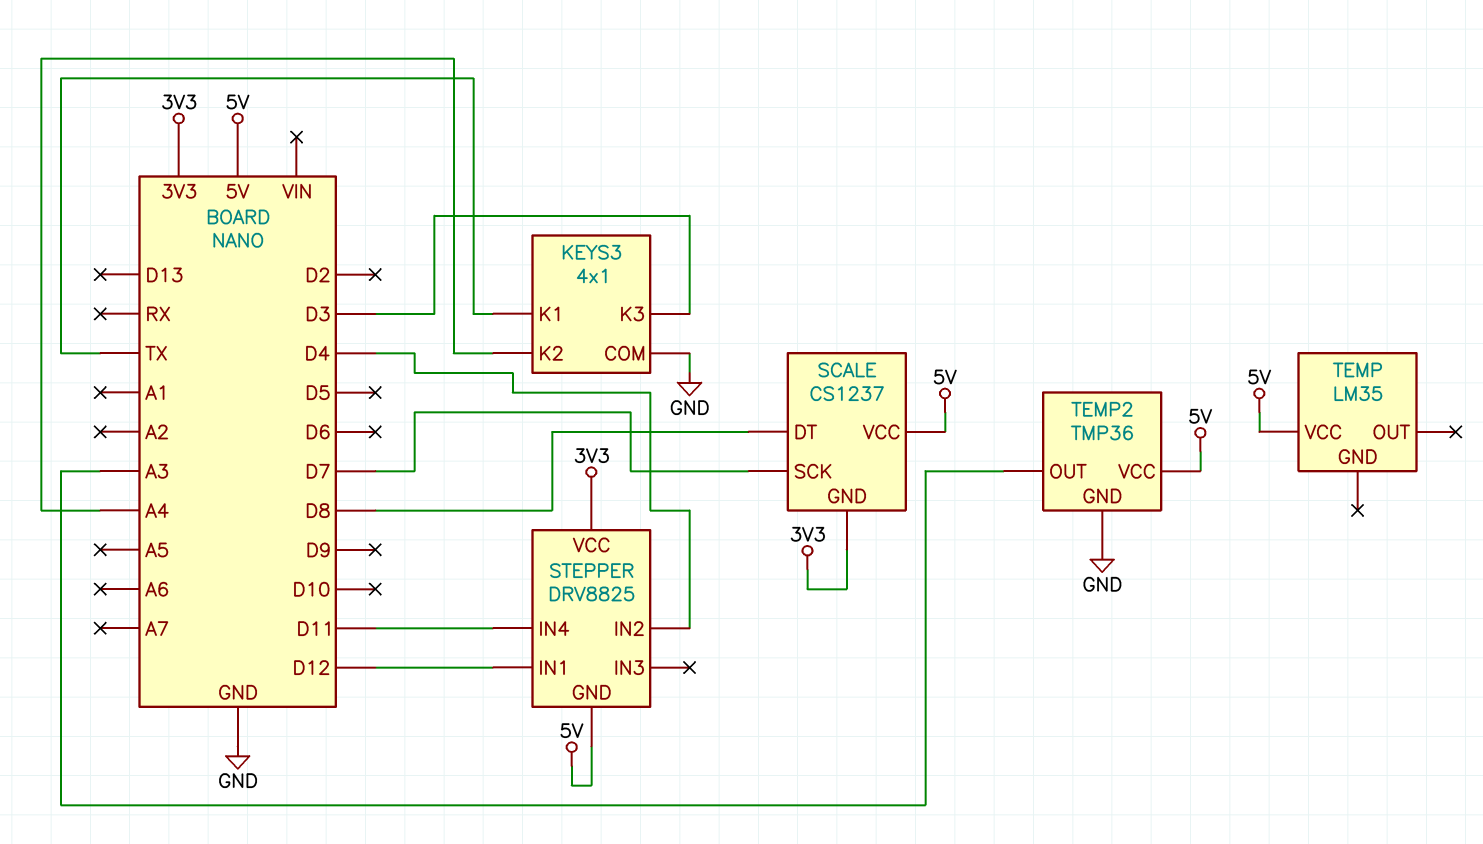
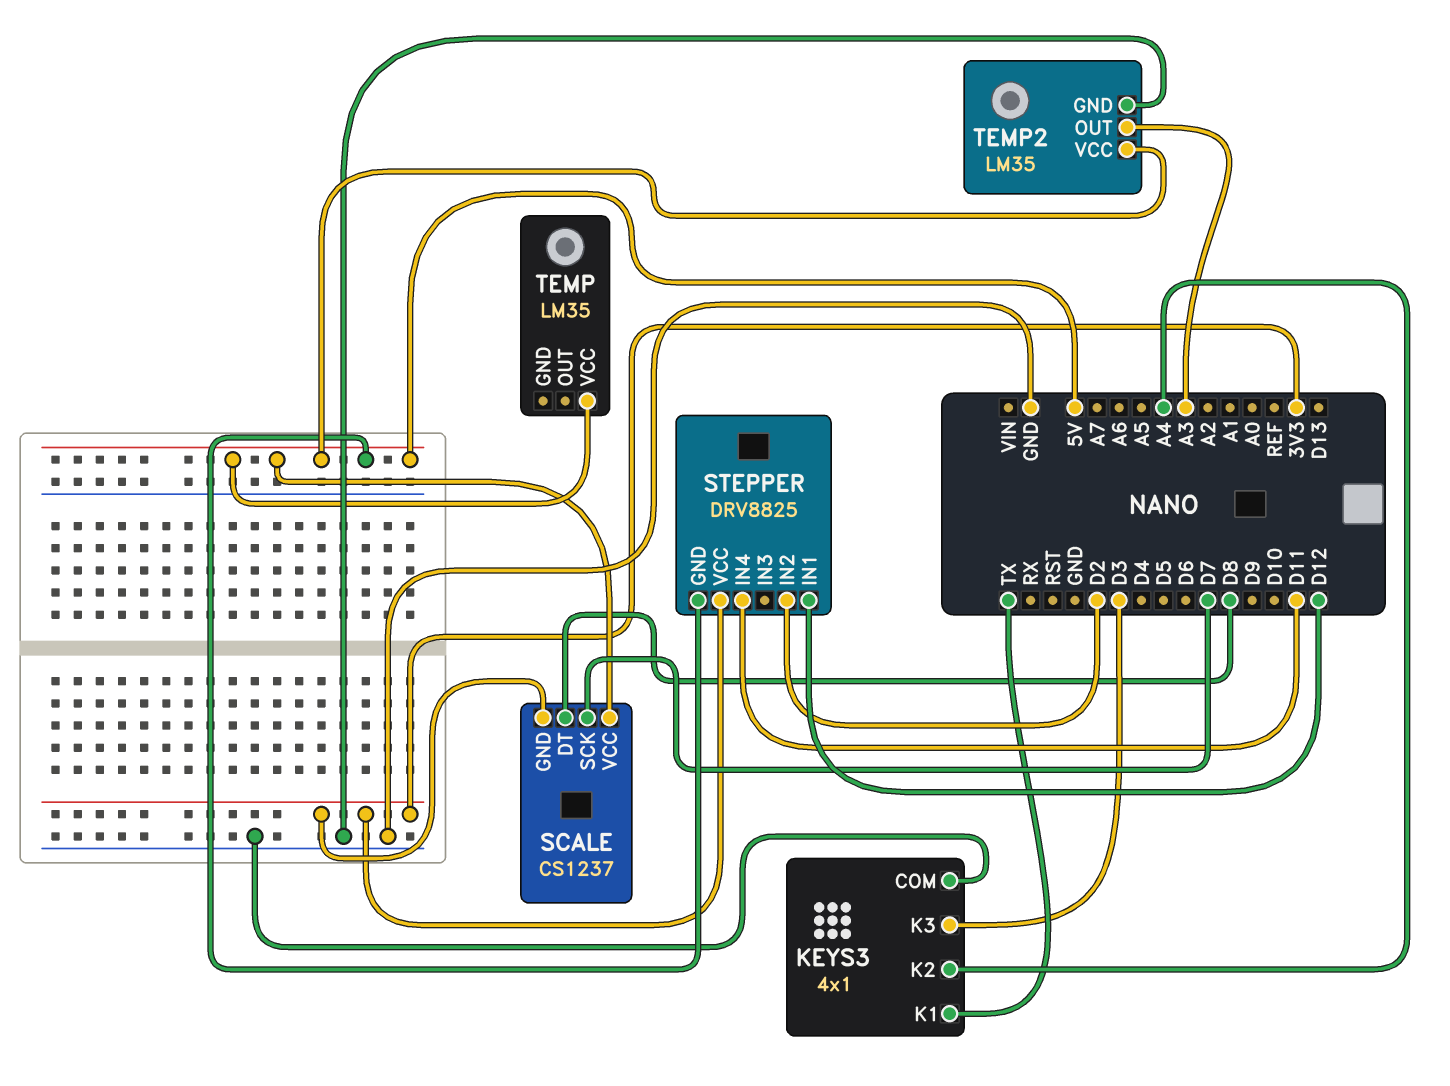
STEPPER pin IN2: D4 -> D2
TEMP2: TMP36 -> LM35

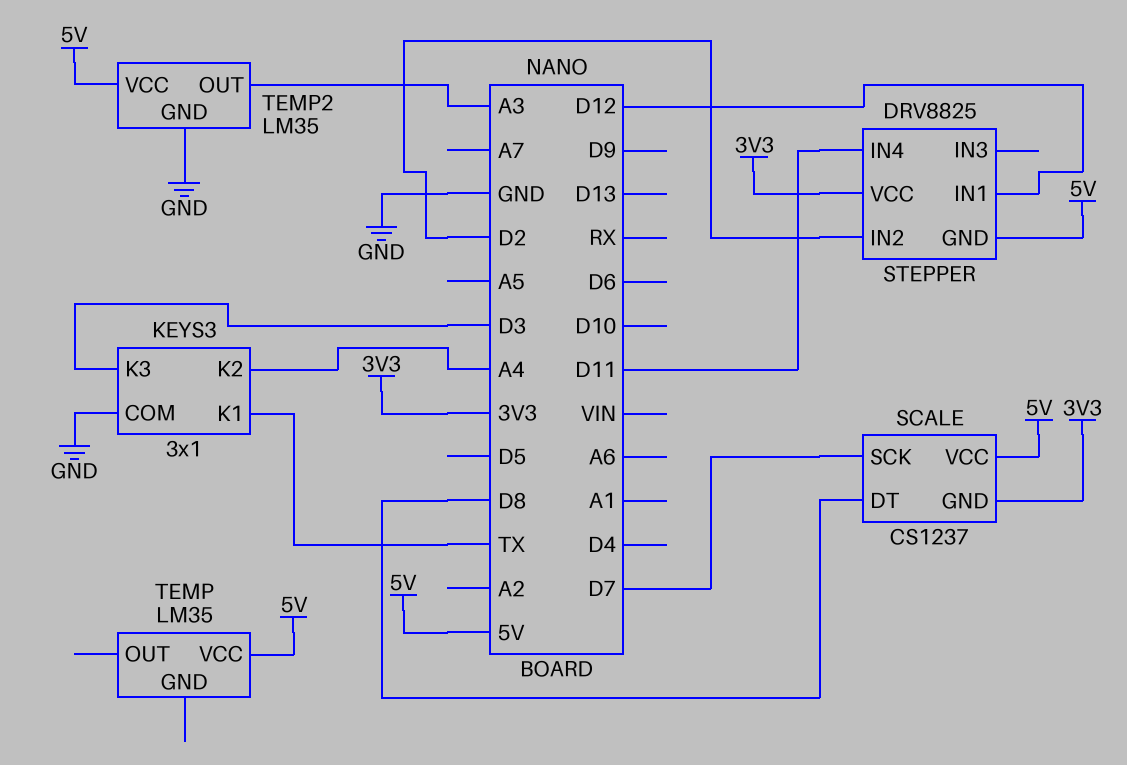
KEYS3: 4x1 -> 3x1

